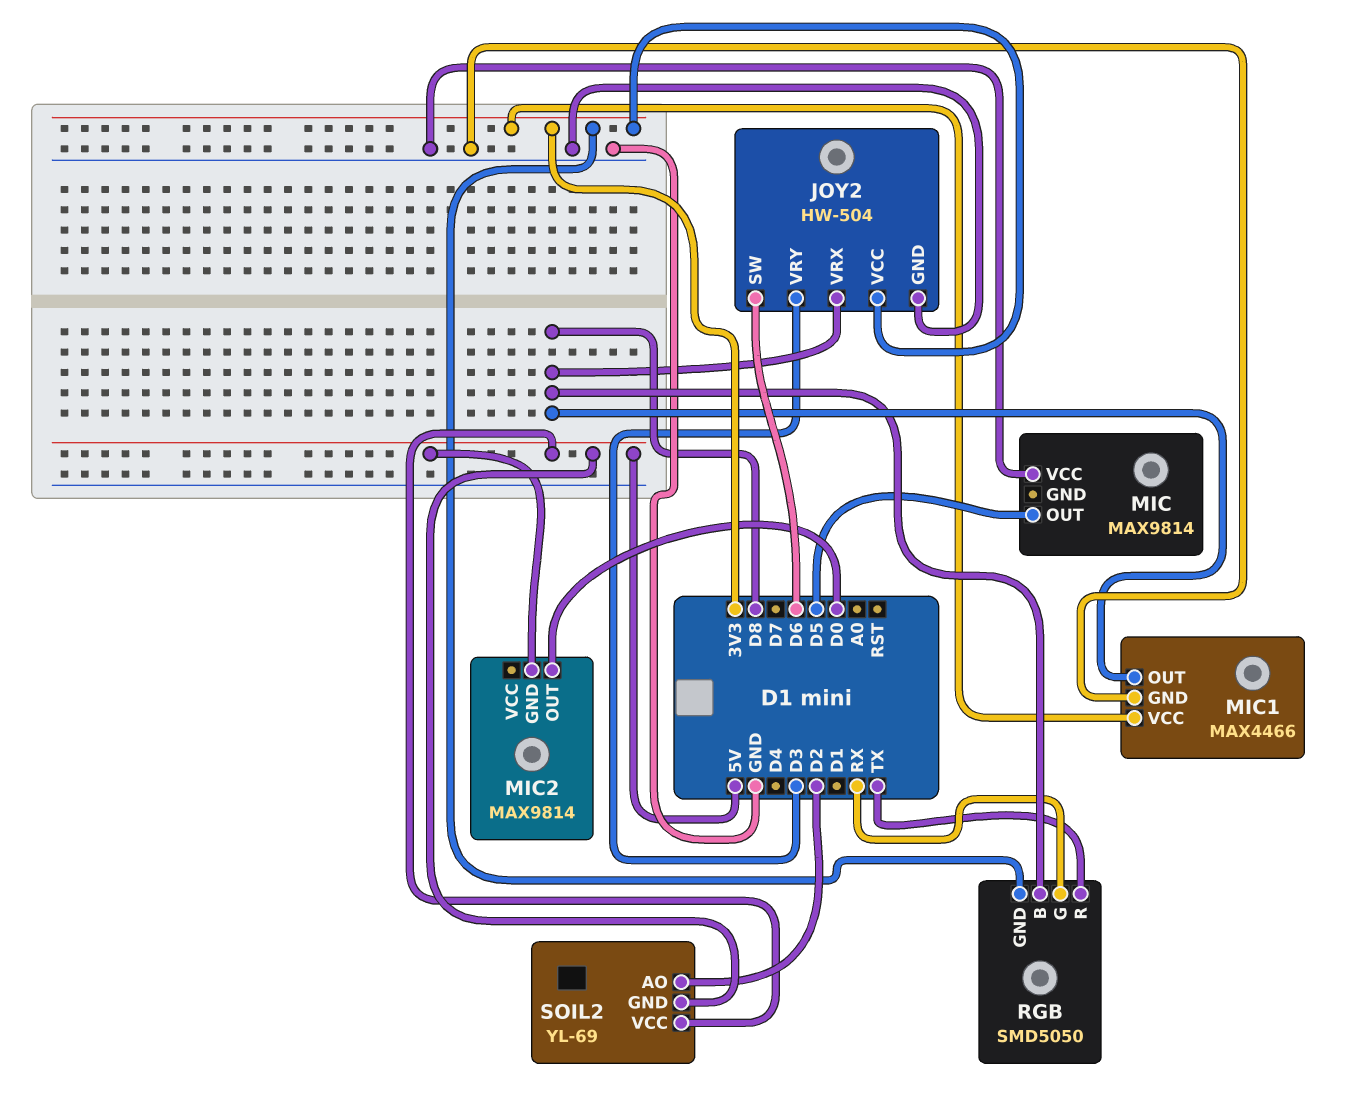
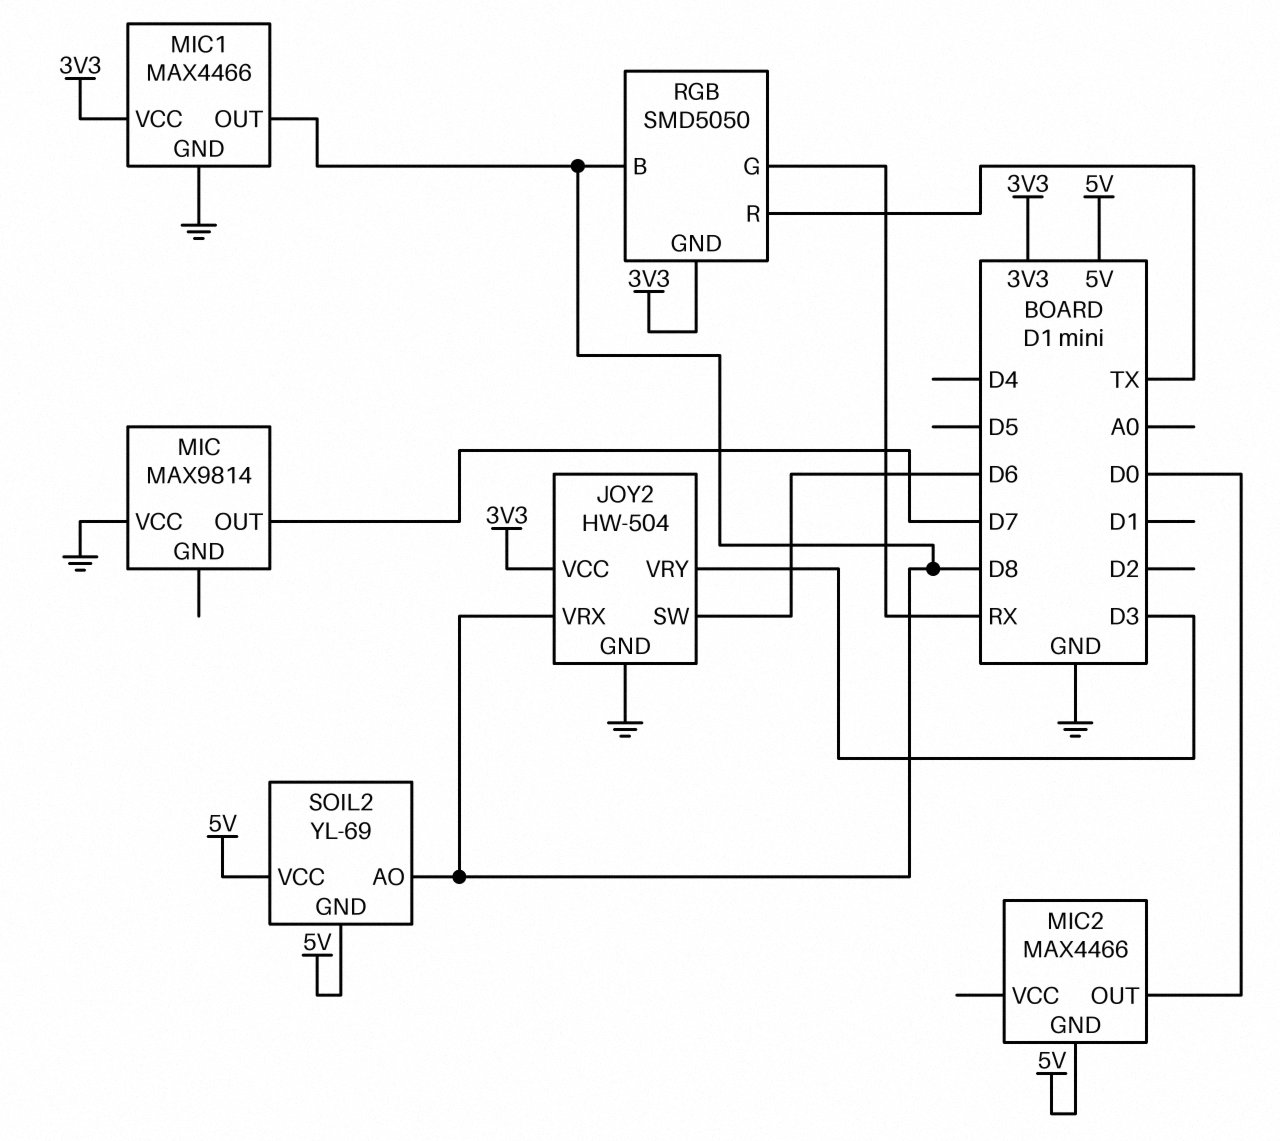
MIC pin OUT: D5 -> D7
MIC2: MAX9814 -> MAX4466
SOIL2 pin AO: D2 -> D8

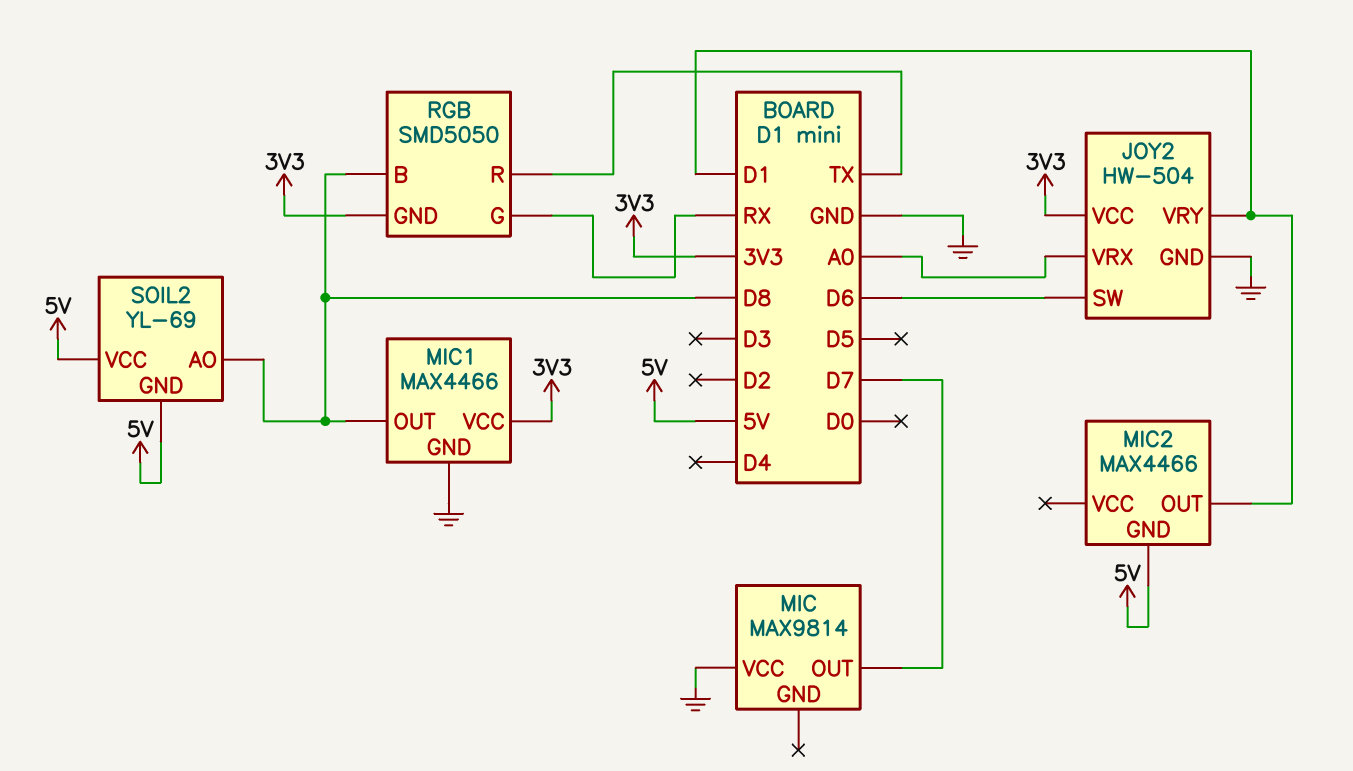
JOY2 pin VRX: D8 -> A0
JOY2 pin VRY: D3 -> D1
MIC2 pin OUT: D0 -> D1

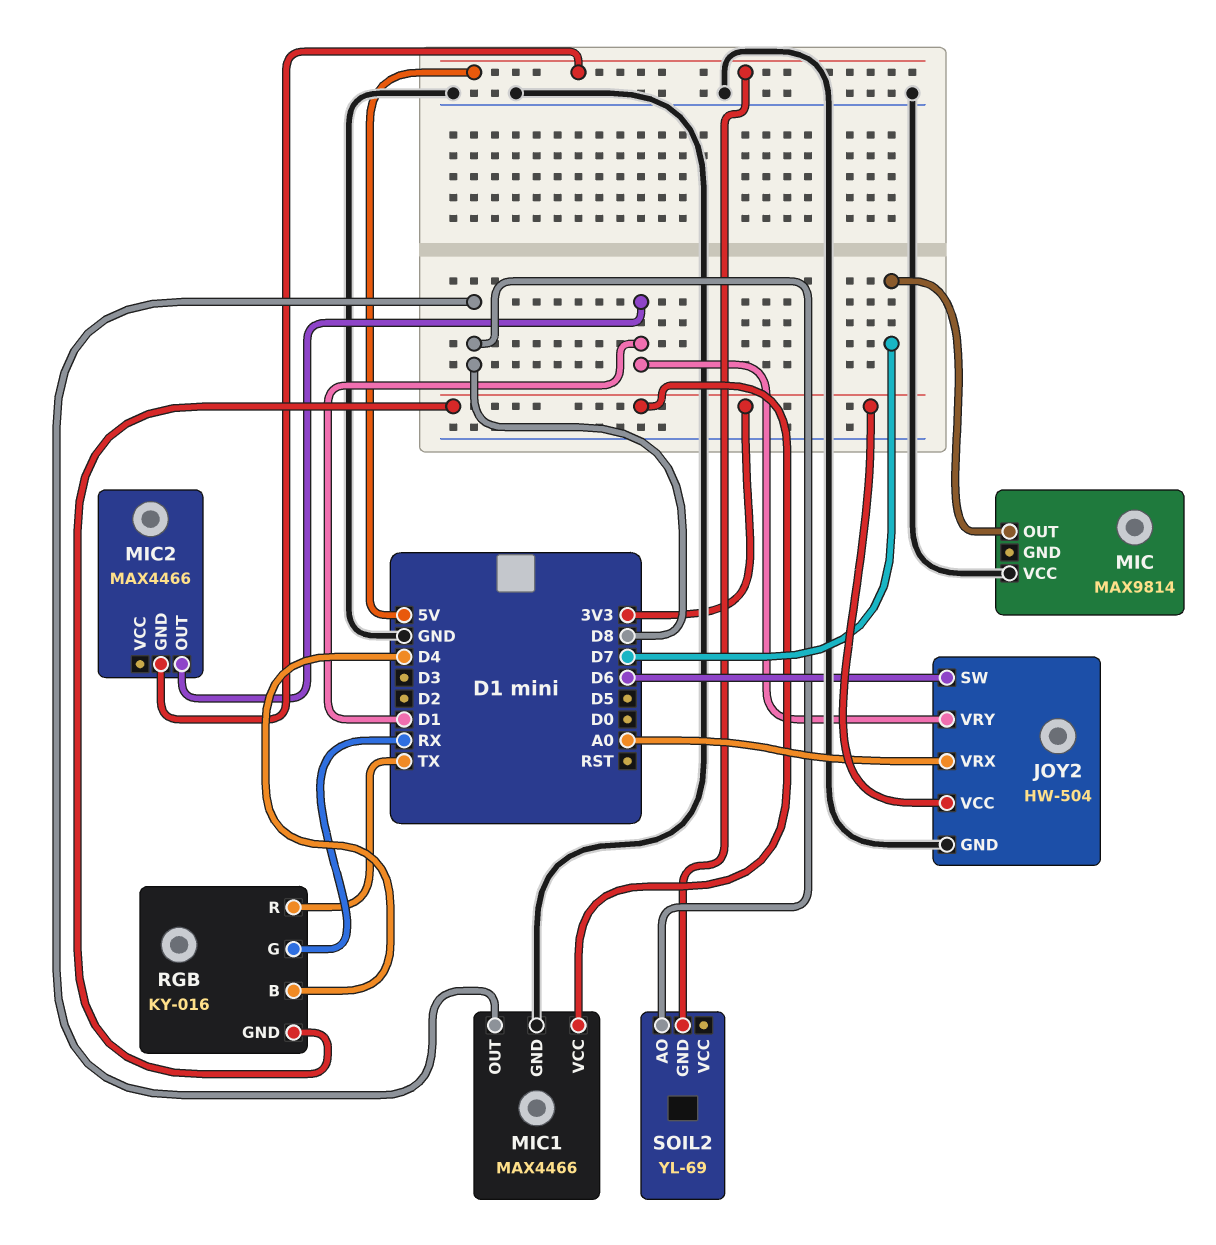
RGB: SMD5050 -> KY-016
RGB pin B: D8 -> D4
SOIL2 pin VCC: 5V -> none

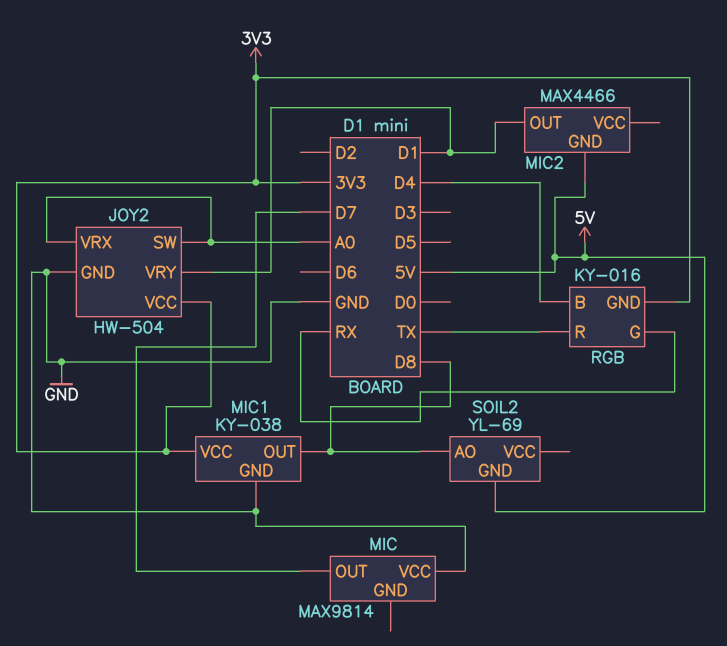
JOY2 pin SW: D6 -> A0
MIC1: MAX4466 -> KY-038

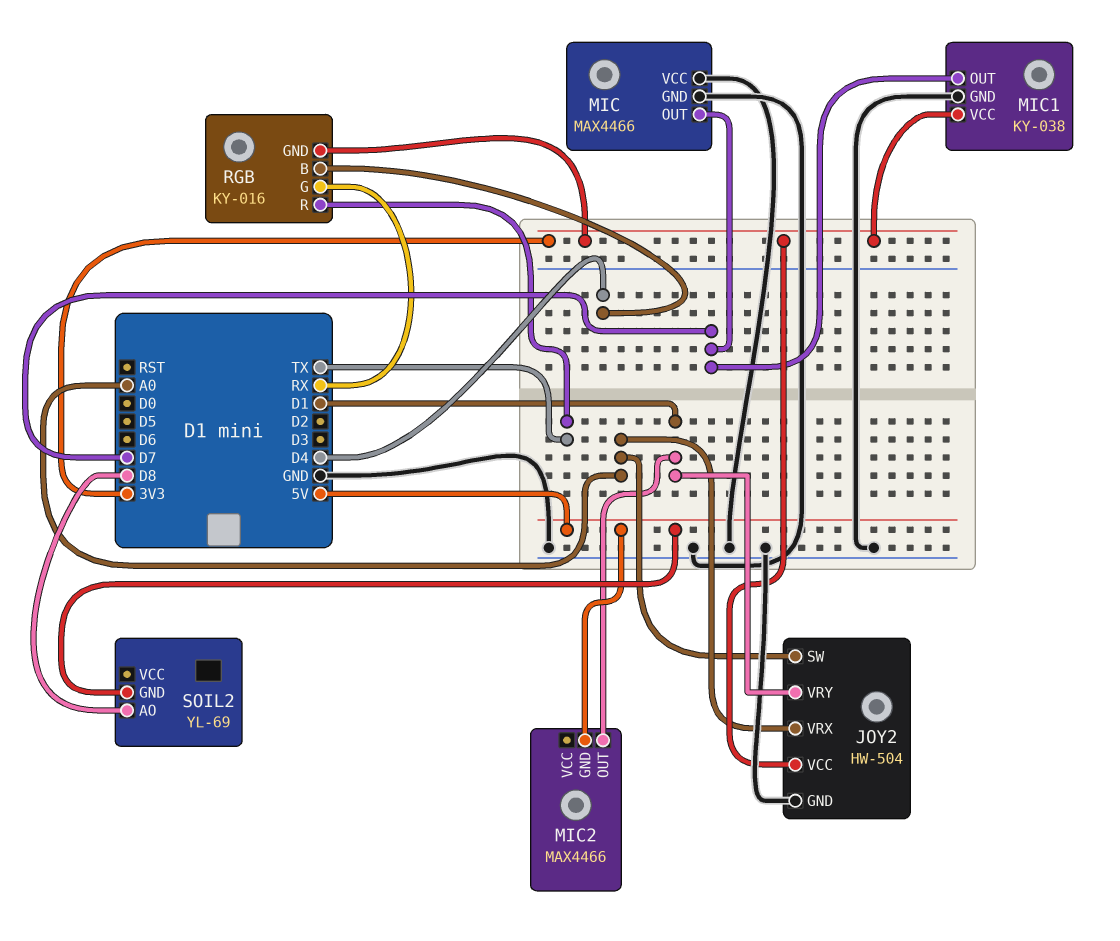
MIC: MAX9814 -> MAX4466
MIC pin GND: none -> GND
MIC1 pin OUT: D8 -> D7

